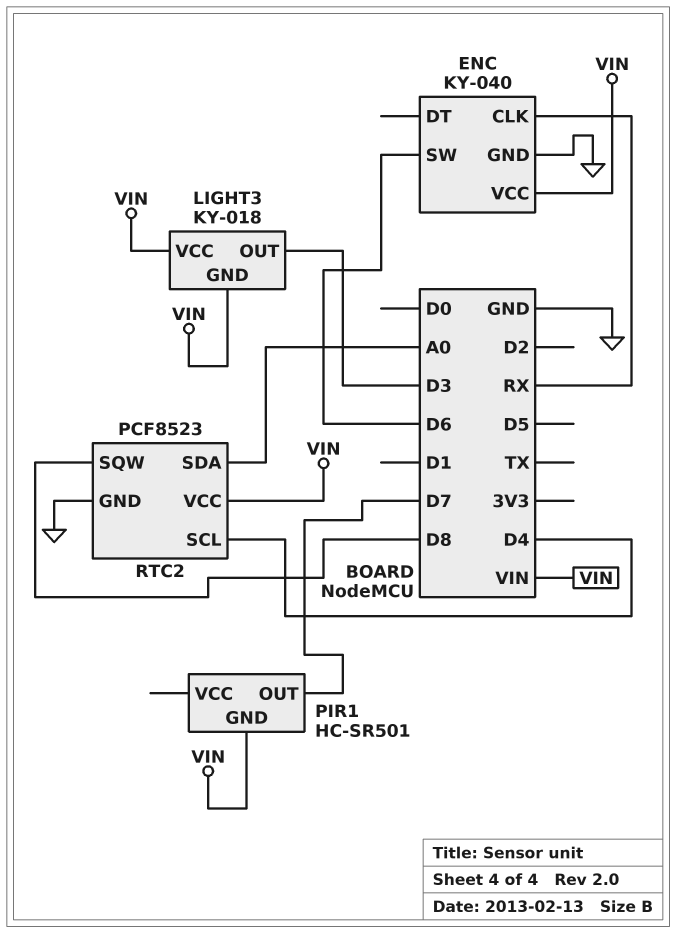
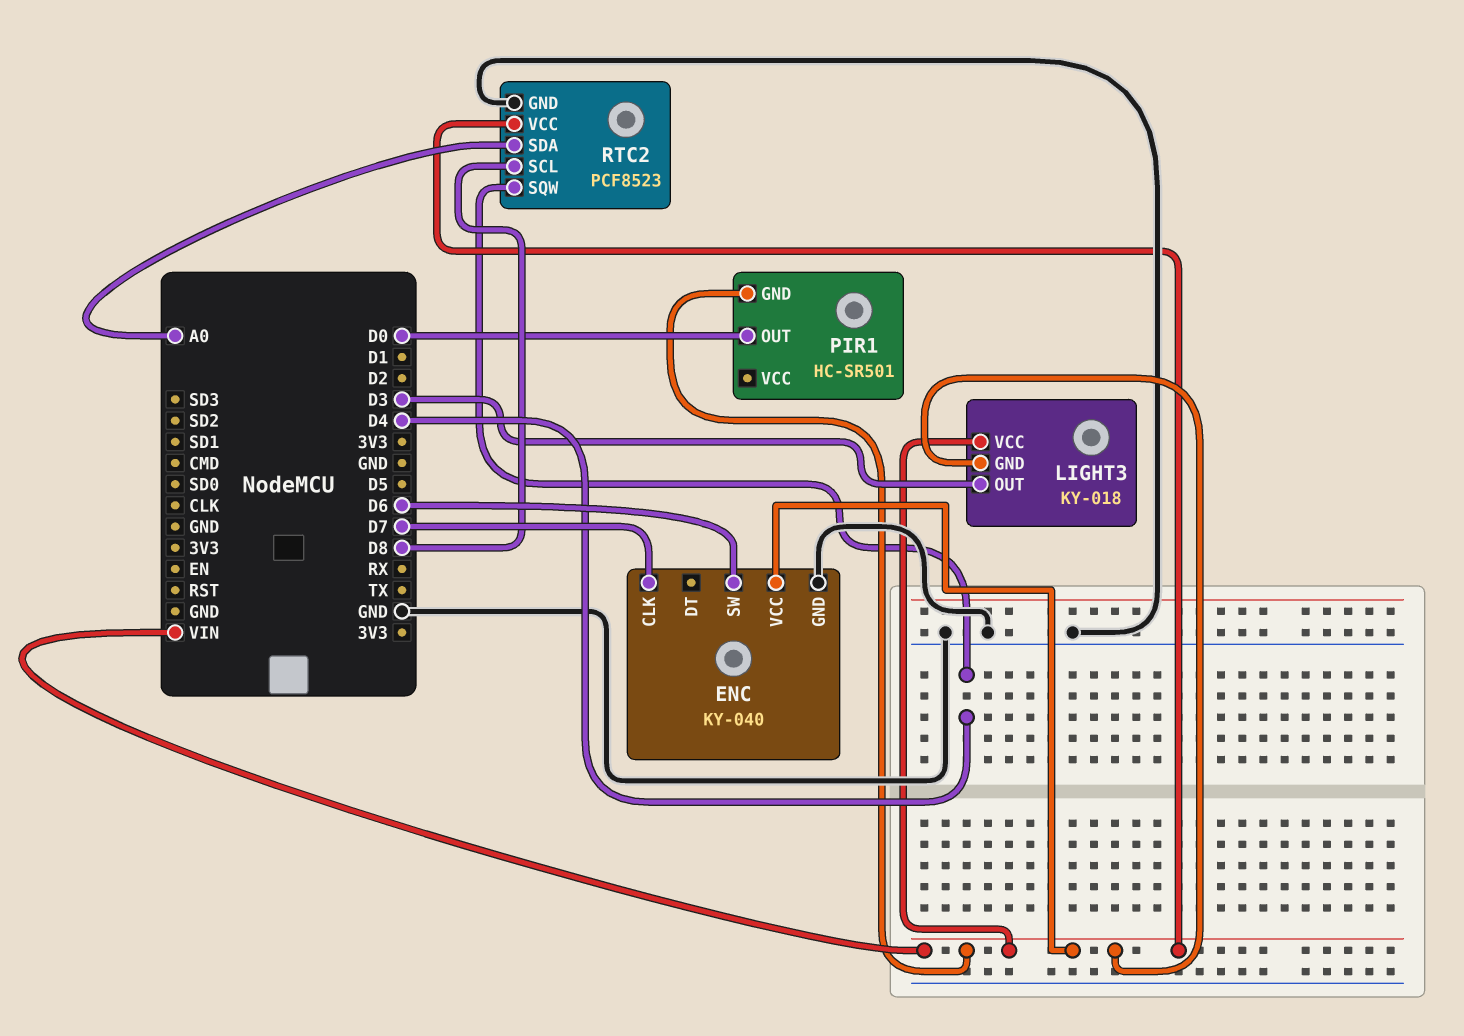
ENC pin CLK: RX -> D7
PIR1 pin OUT: D7 -> D0
RTC2 pin SCL: D4 -> D8
RTC2 pin SQW: D8 -> D4

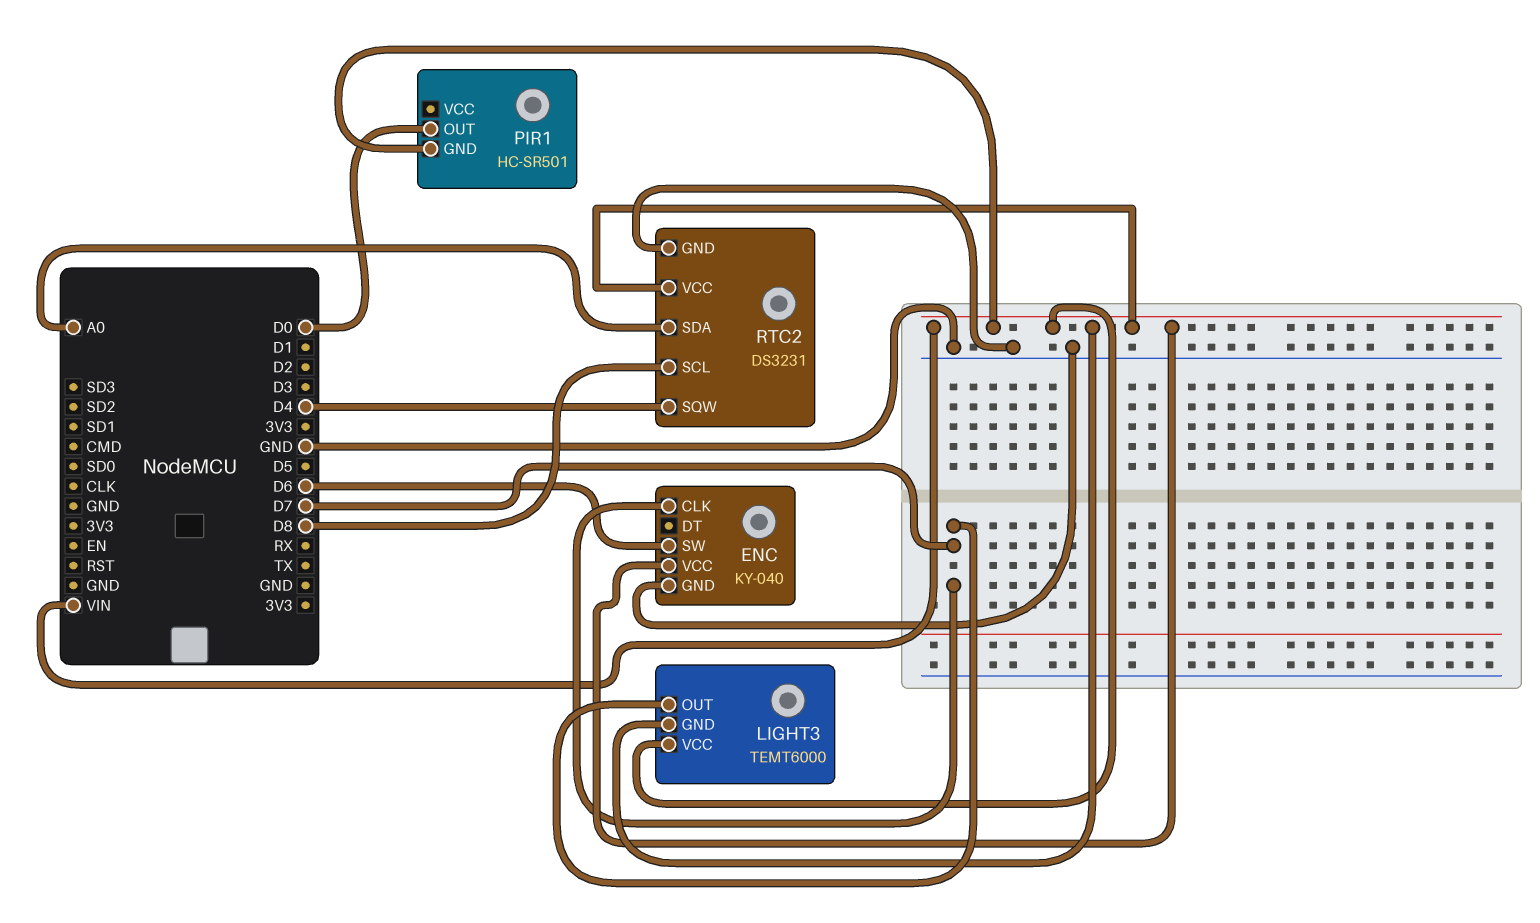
LIGHT3: KY-018 -> TEMT6000
LIGHT3 pin OUT: D3 -> D7
RTC2: PCF8523 -> DS3231

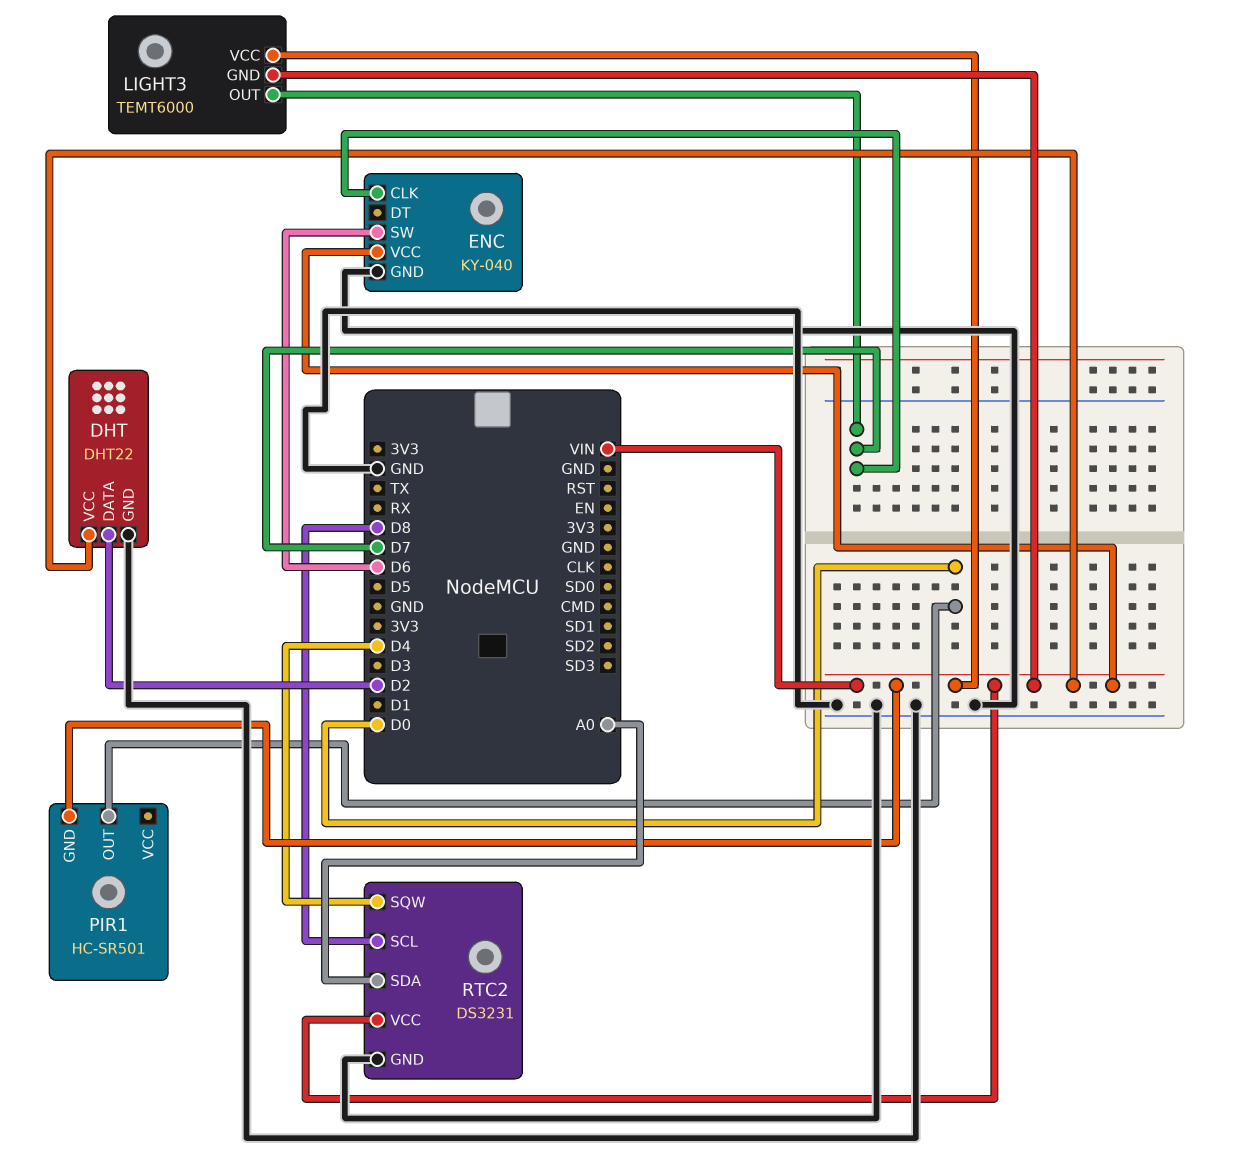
DHT: none -> DHT22
DHT pin DATA: none -> D2
DHT pin GND: none -> GND
DHT pin VCC: none -> VIN

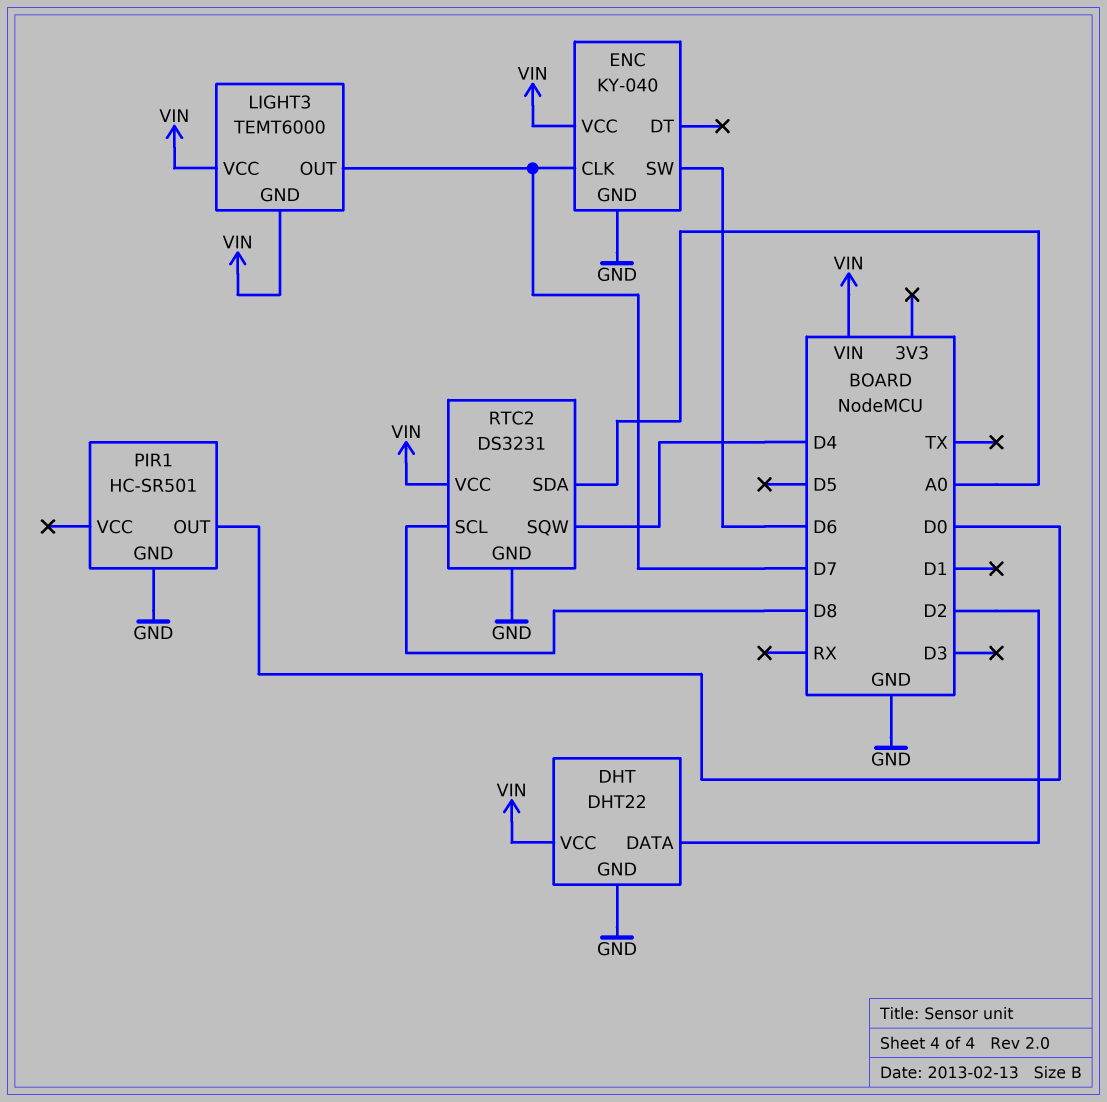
PIR1 pin GND: VIN -> GND

